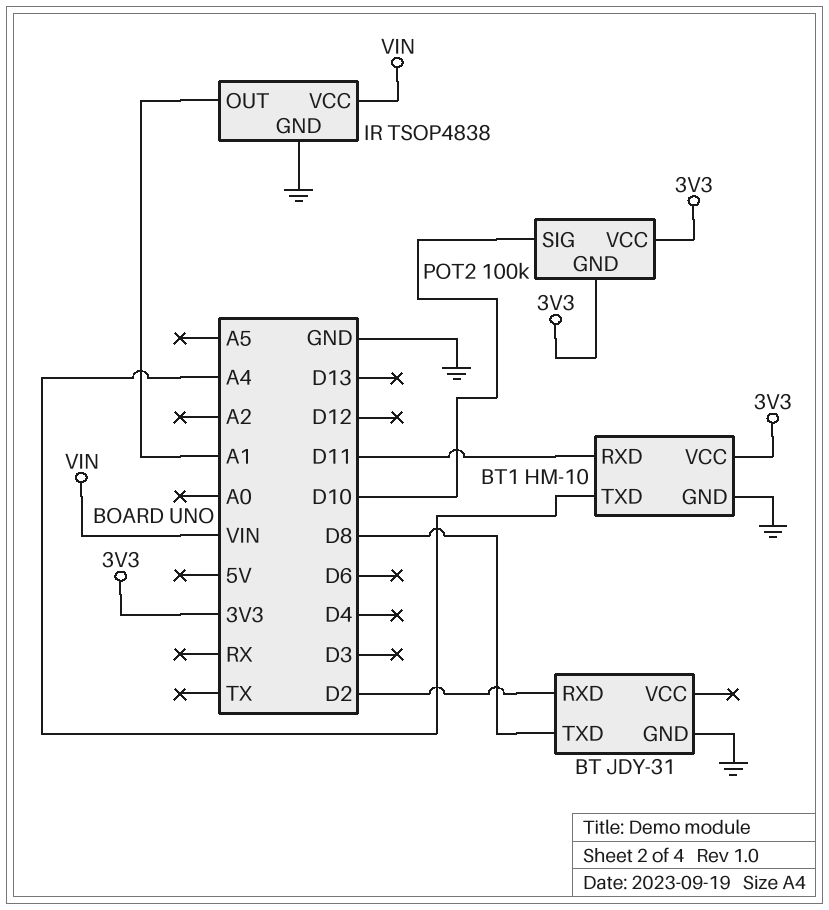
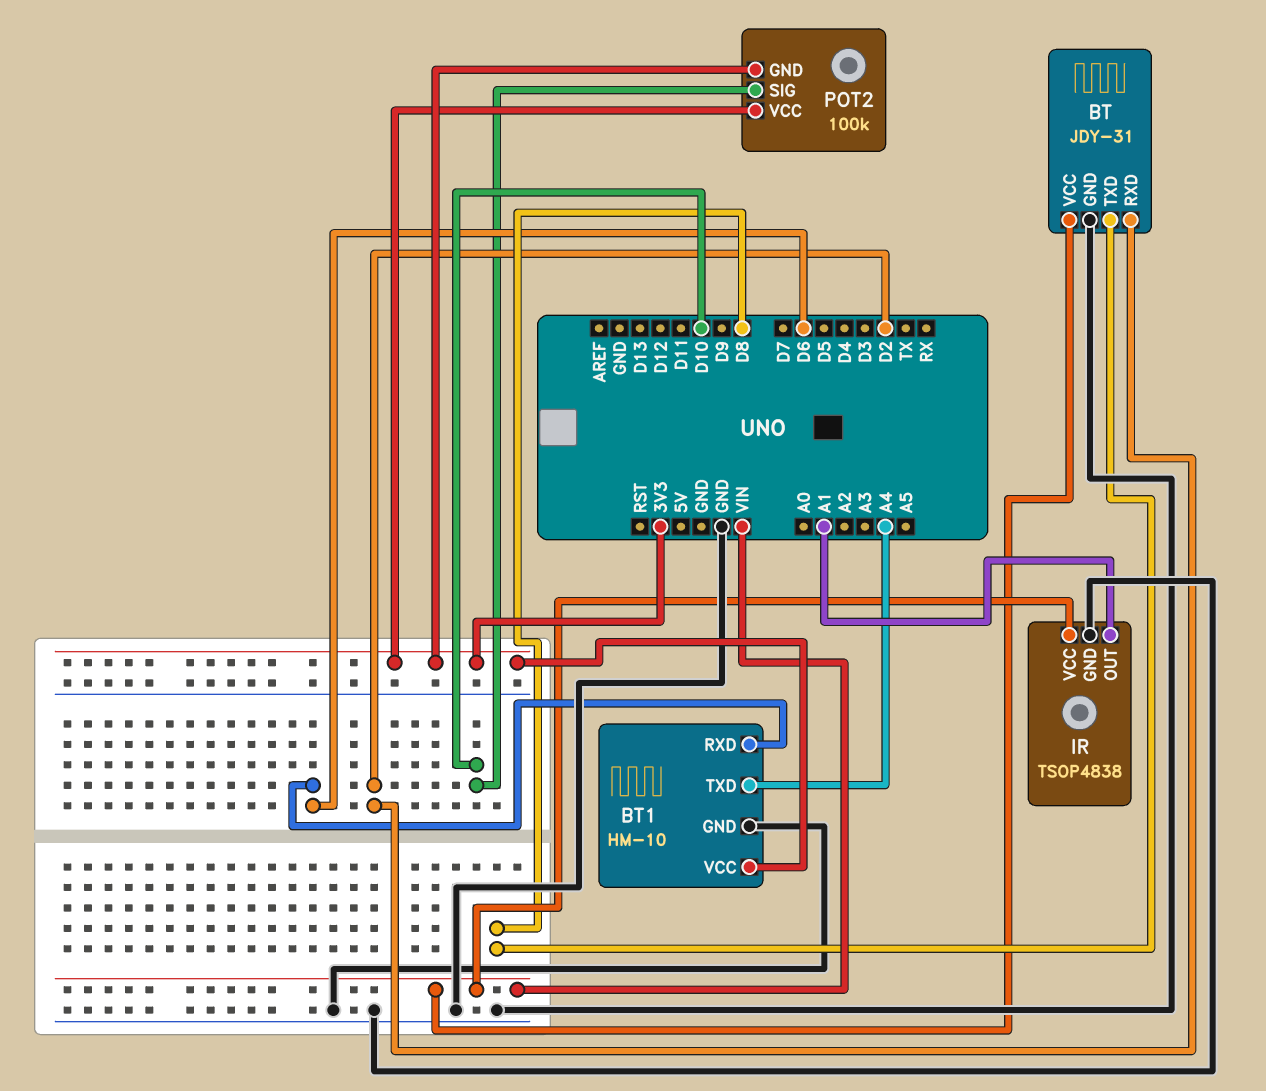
BT pin VCC: none -> VIN
BT1 pin RXD: D11 -> D6

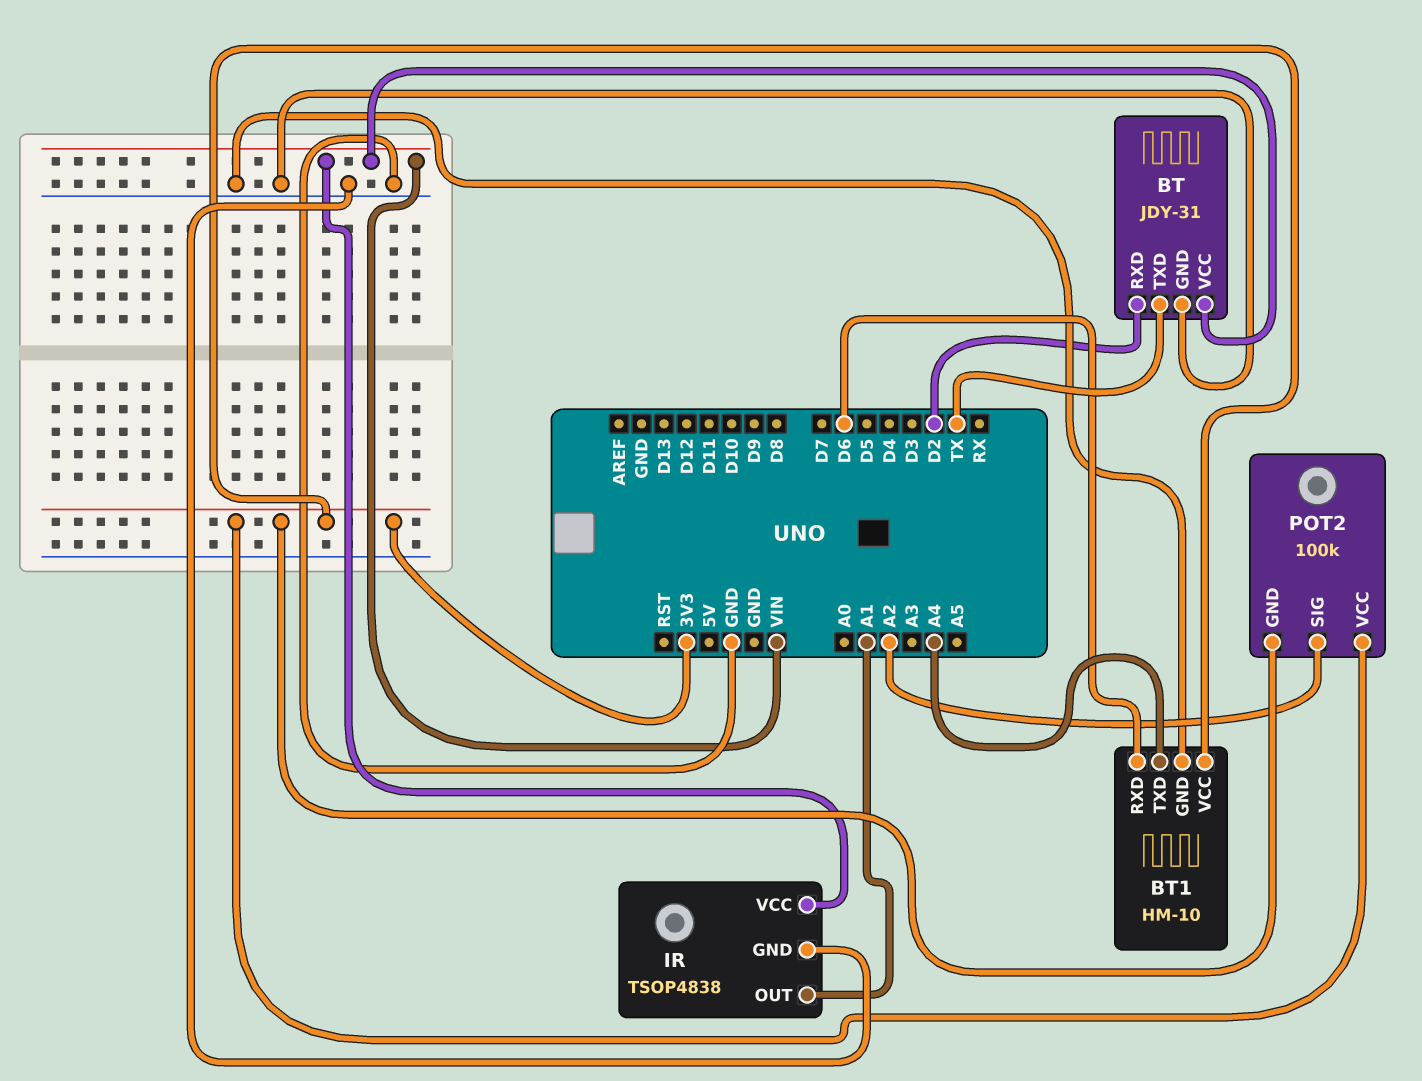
BT pin TXD: D8 -> TX
POT2 pin SIG: D10 -> A2

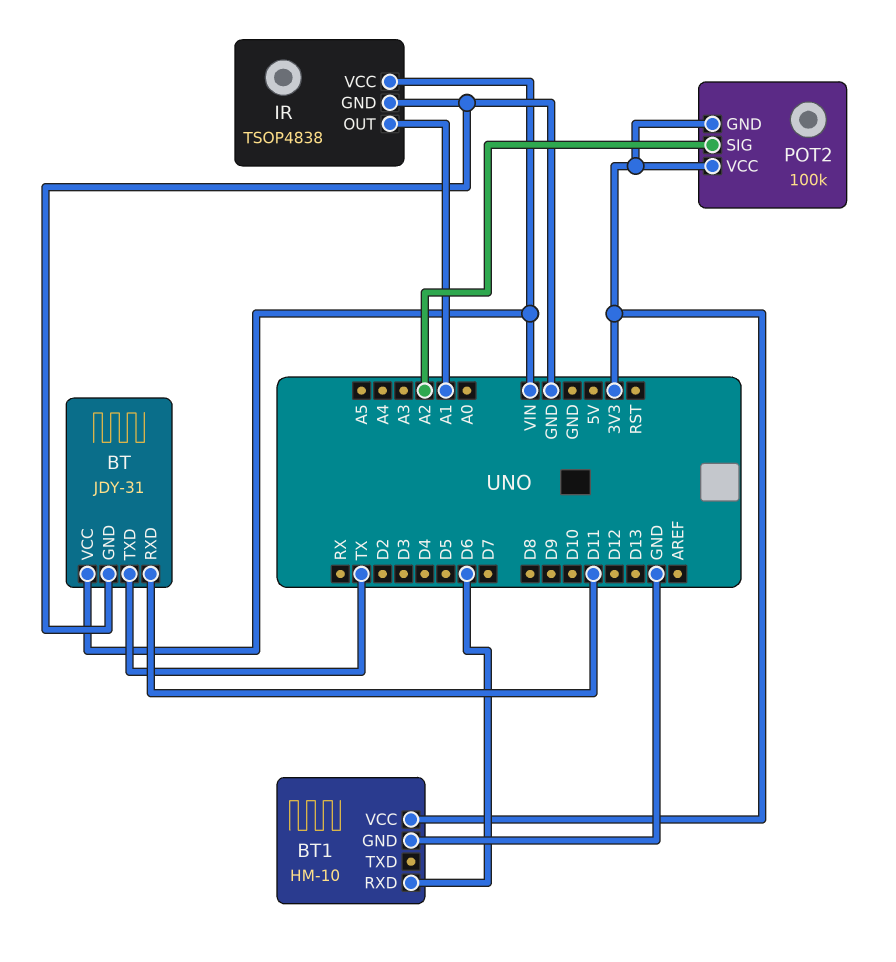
BT pin RXD: D2 -> D11
BT1 pin TXD: A4 -> none

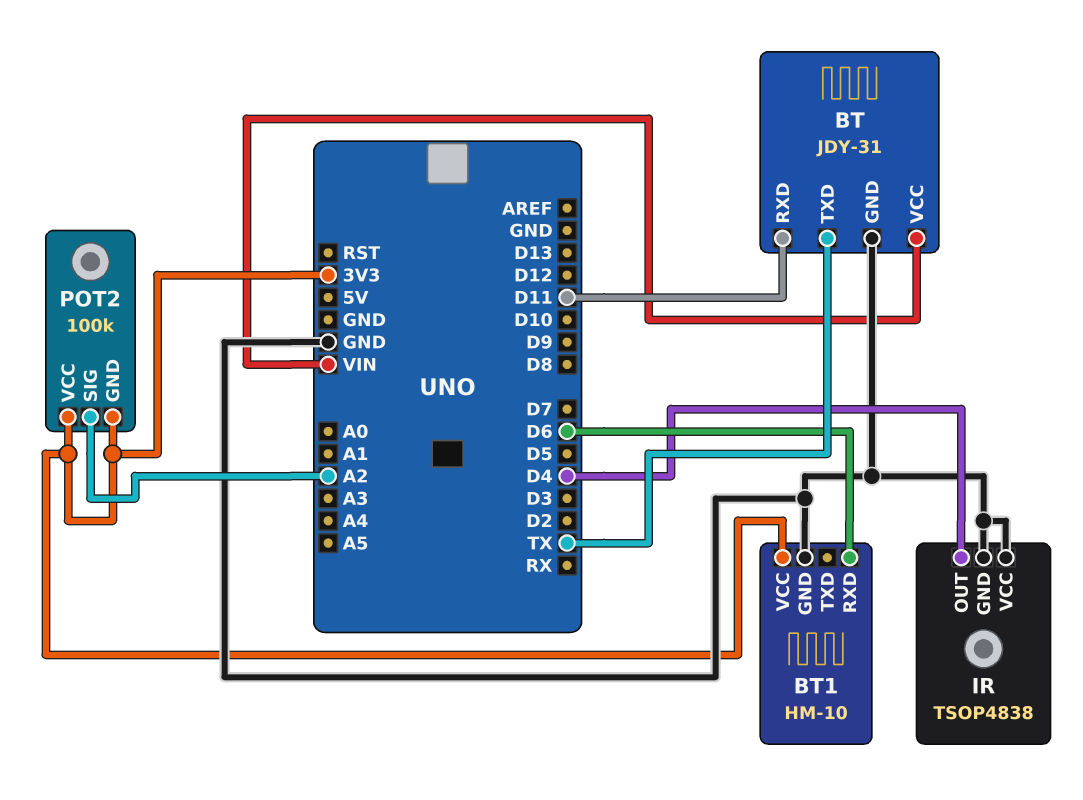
IR pin OUT: A1 -> D4
IR pin VCC: VIN -> GND

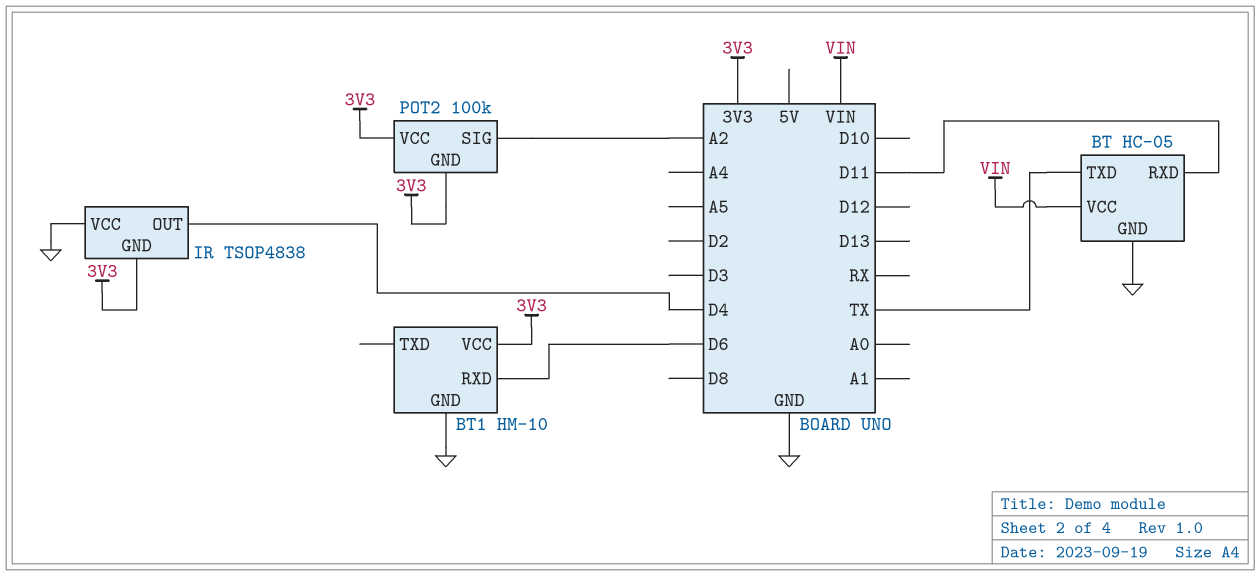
BT: JDY-31 -> HC-05
IR pin GND: GND -> 3V3

